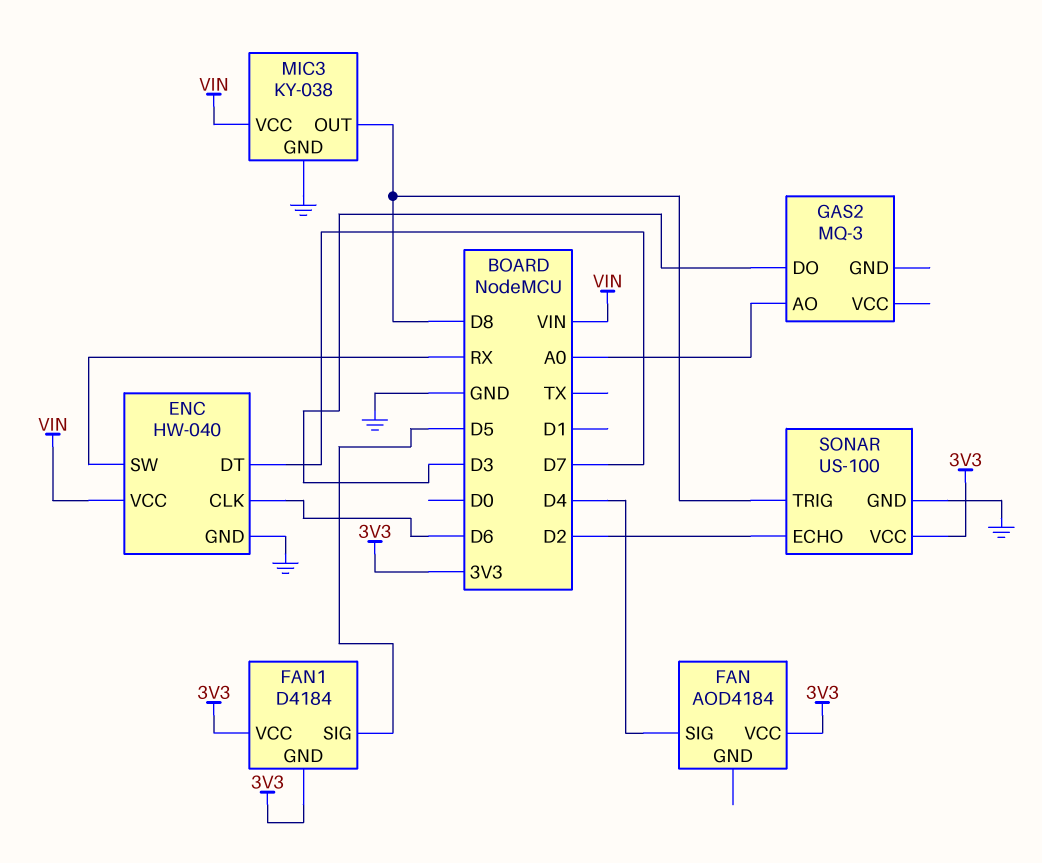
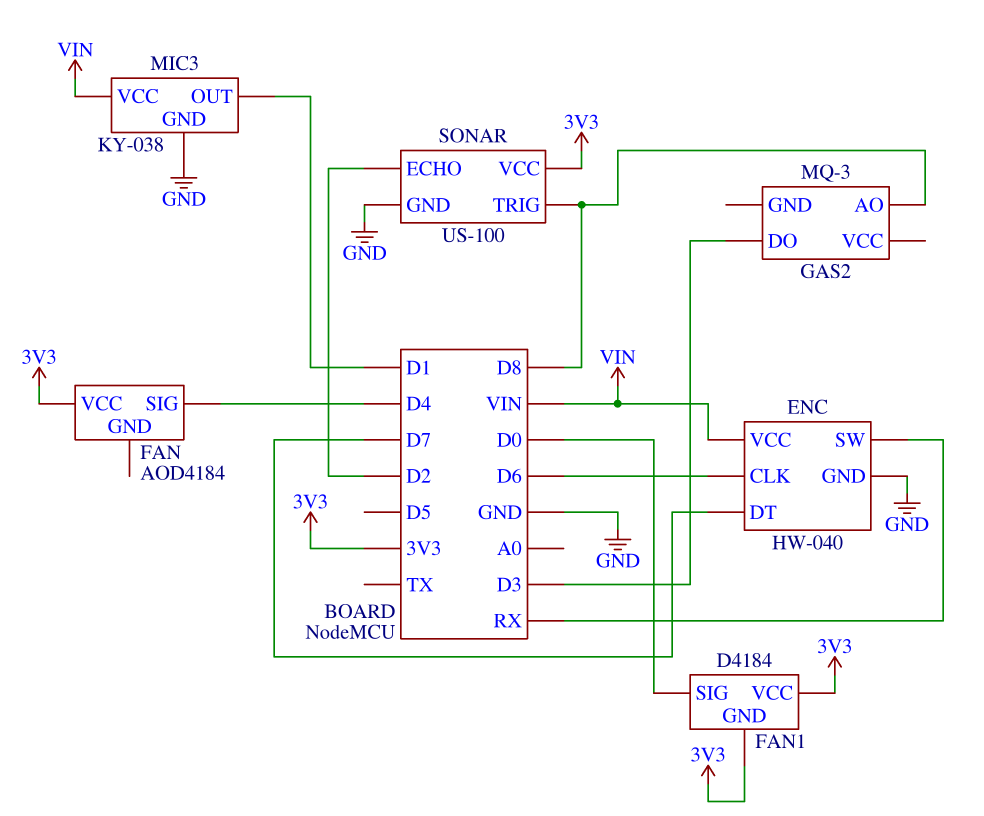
FAN1 pin SIG: D5 -> D0
GAS2 pin AO: A0 -> D8
MIC3 pin OUT: D8 -> D1

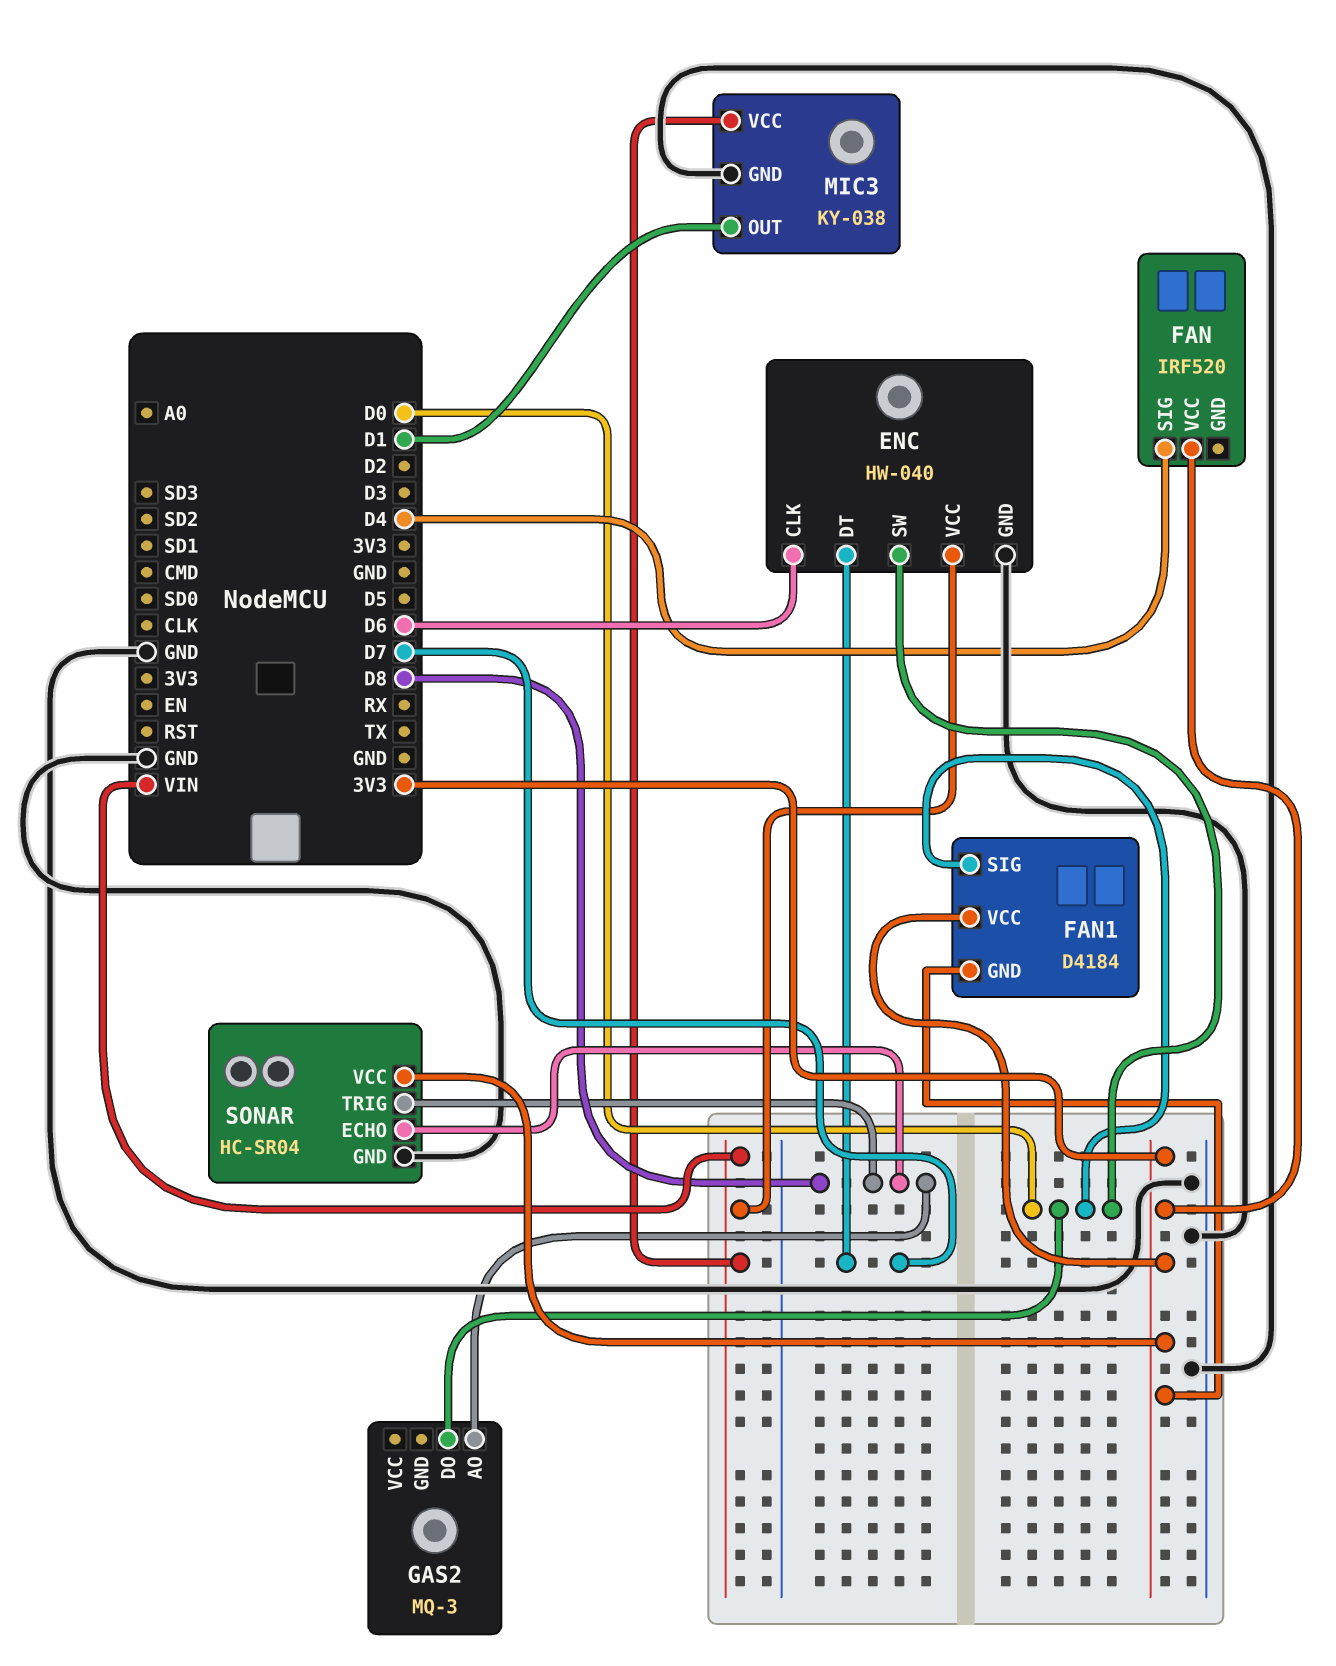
ENC pin SW: RX -> D0
FAN: AOD4184 -> IRF520
GAS2 pin DO: D3 -> D0
SONAR: US-100 -> HC-SR04
SONAR pin ECHO: D2 -> D8

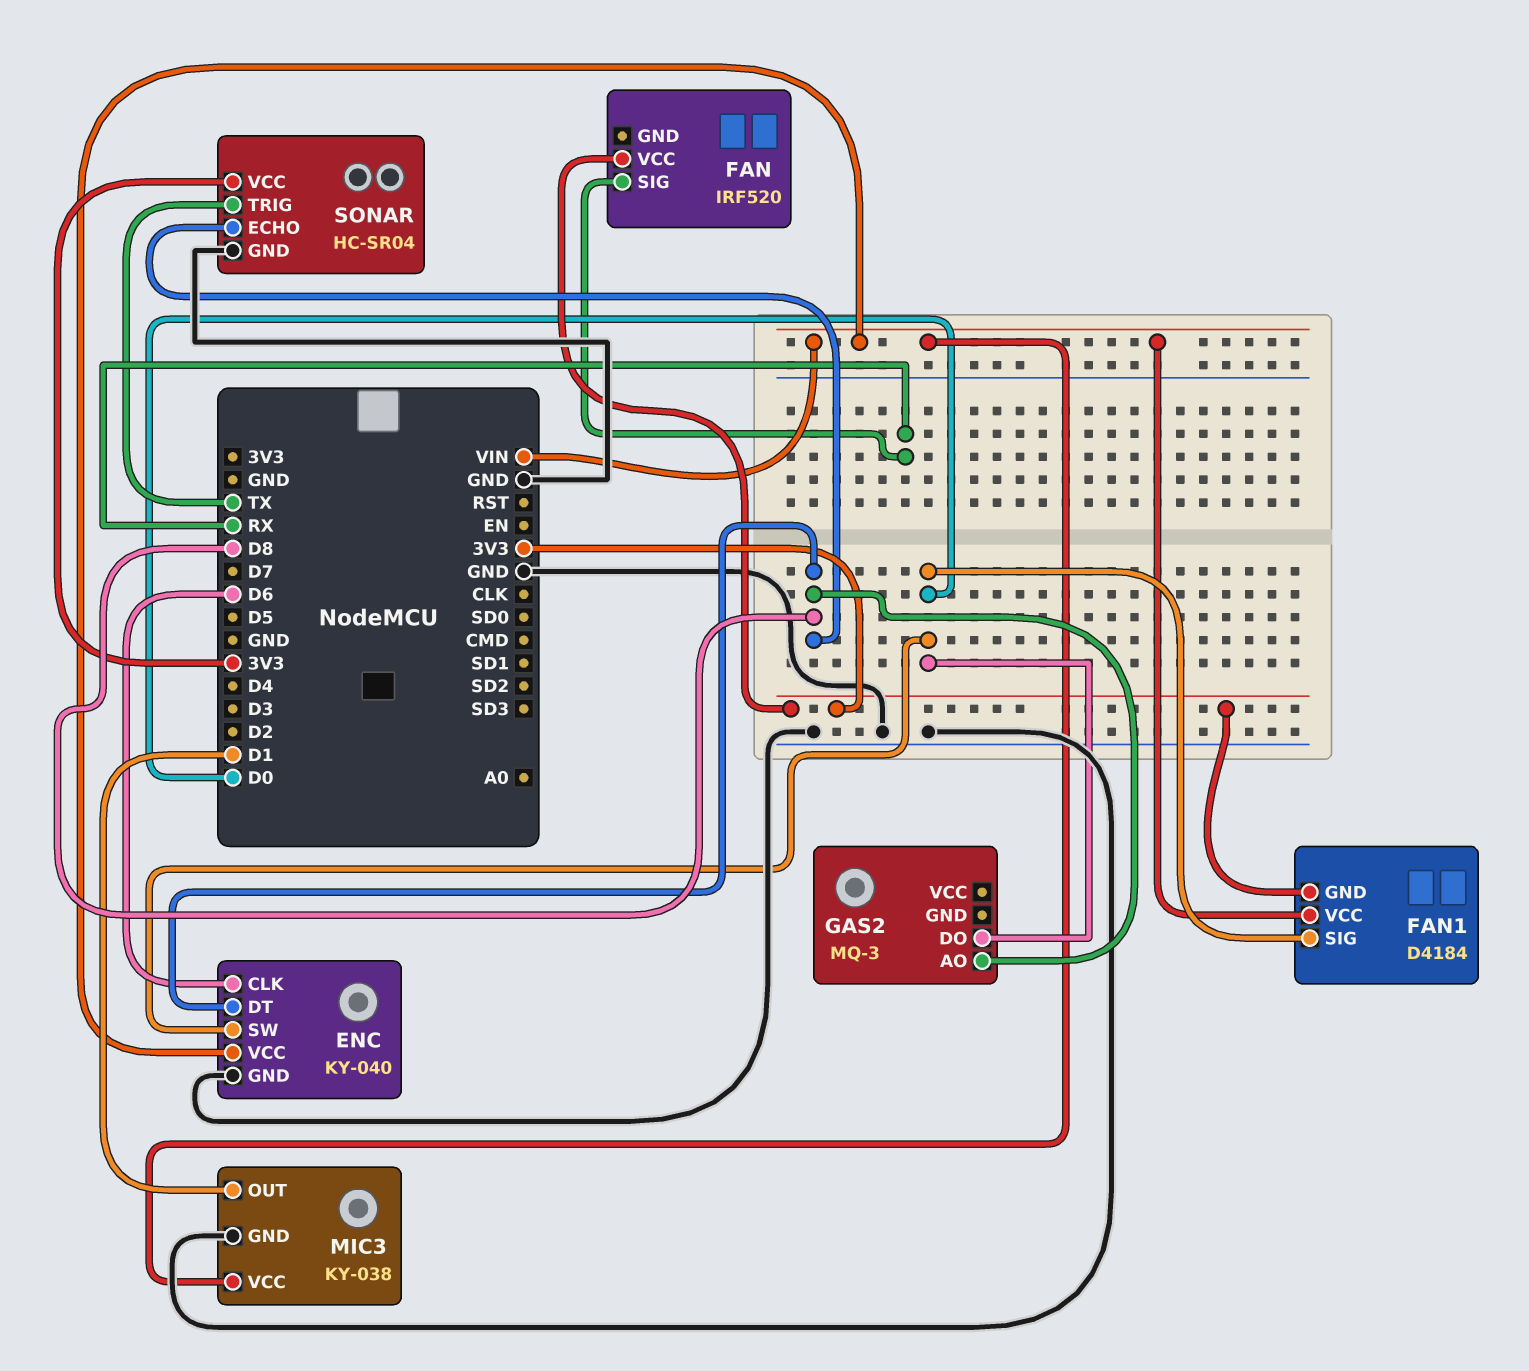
ENC: HW-040 -> KY-040
ENC pin DT: D7 -> D8
FAN pin SIG: D4 -> RX
FAN1 pin VCC: 3V3 -> VIN
SONAR pin TRIG: D8 -> TX

